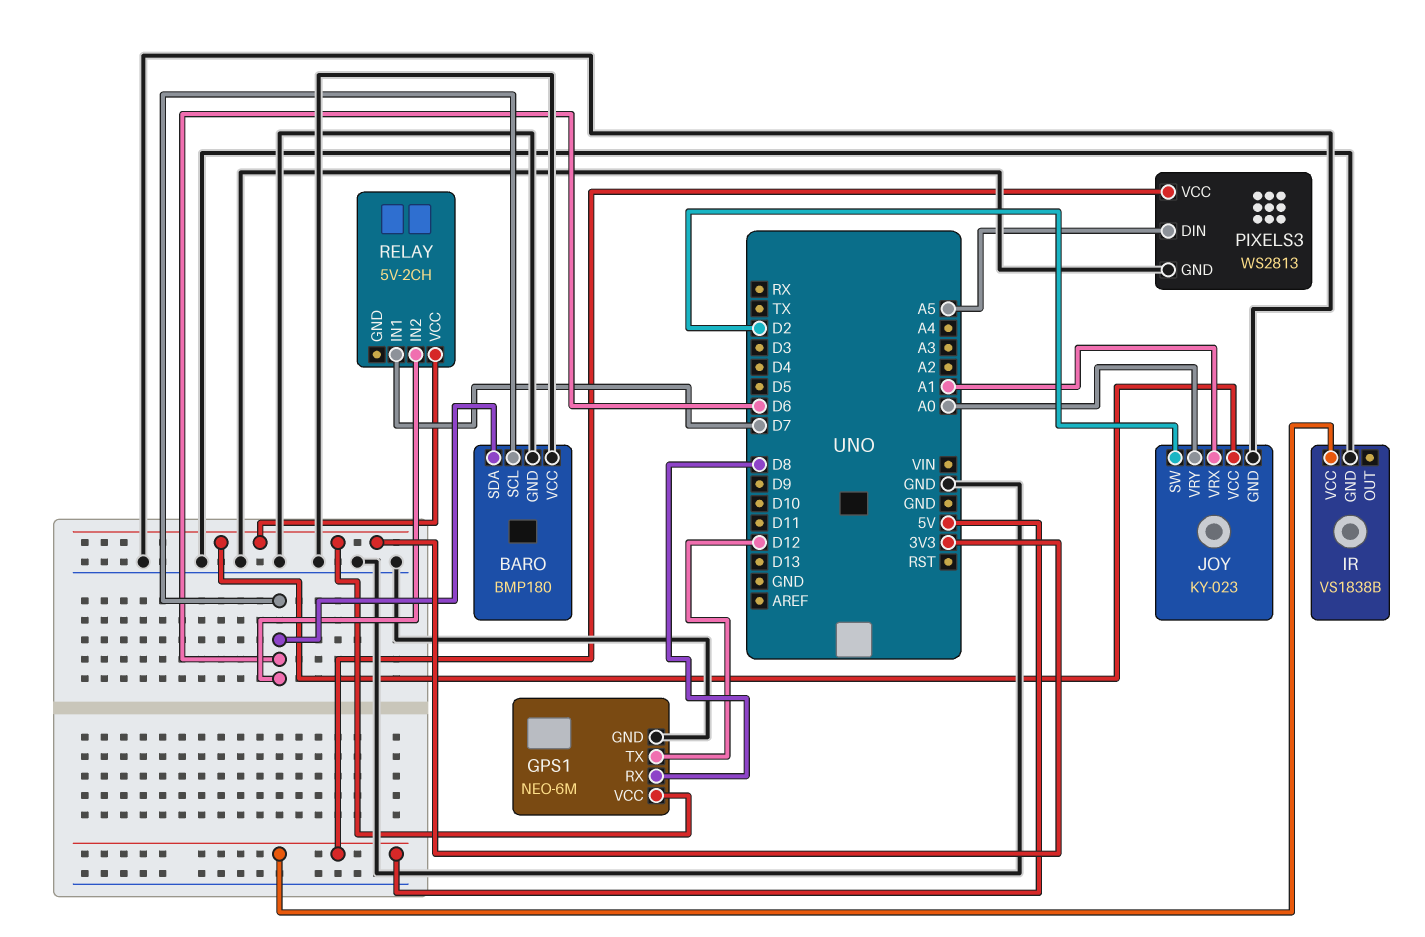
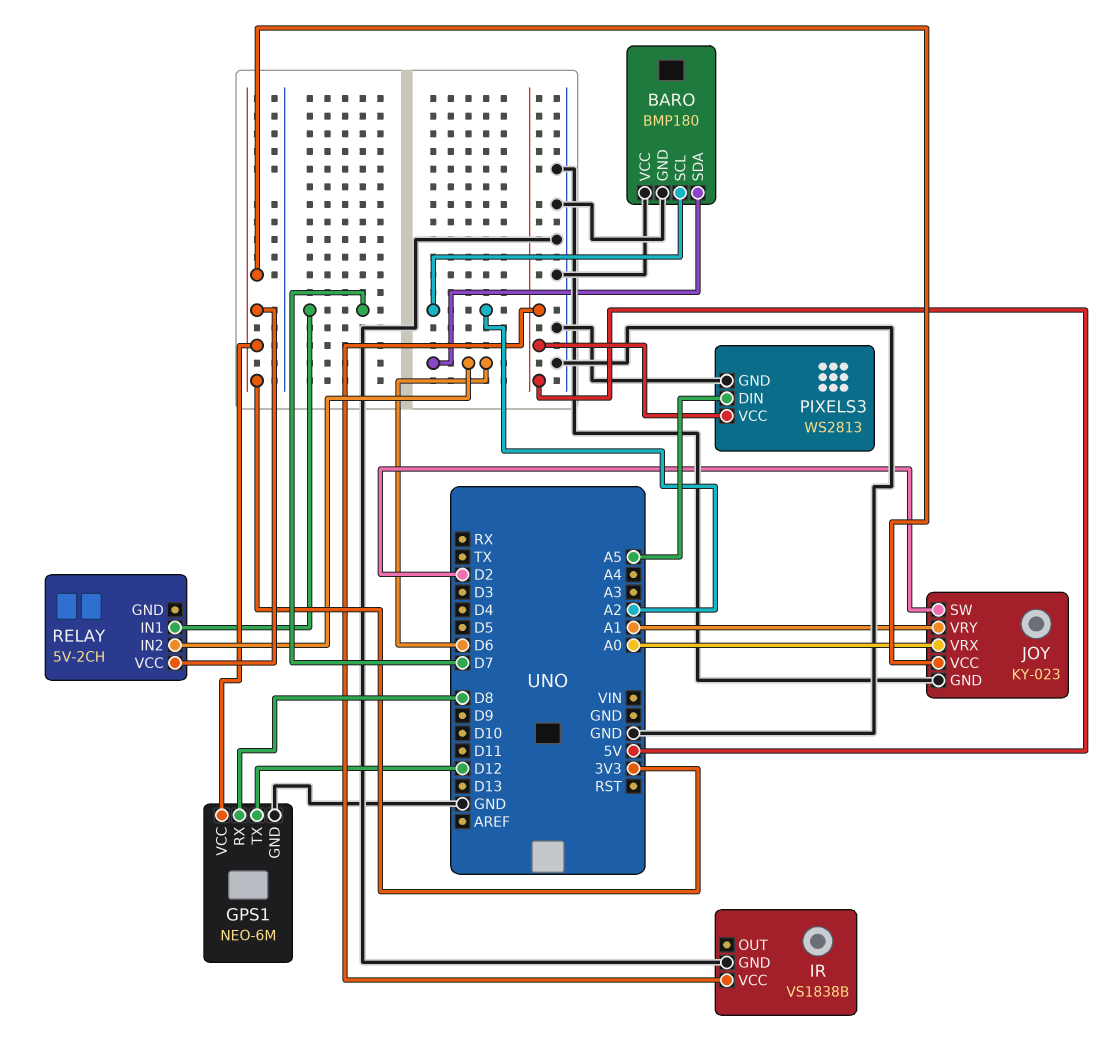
BARO pin SCL: D6 -> A2
JOY pin VRX: A1 -> A0
JOY pin VRY: A0 -> A1

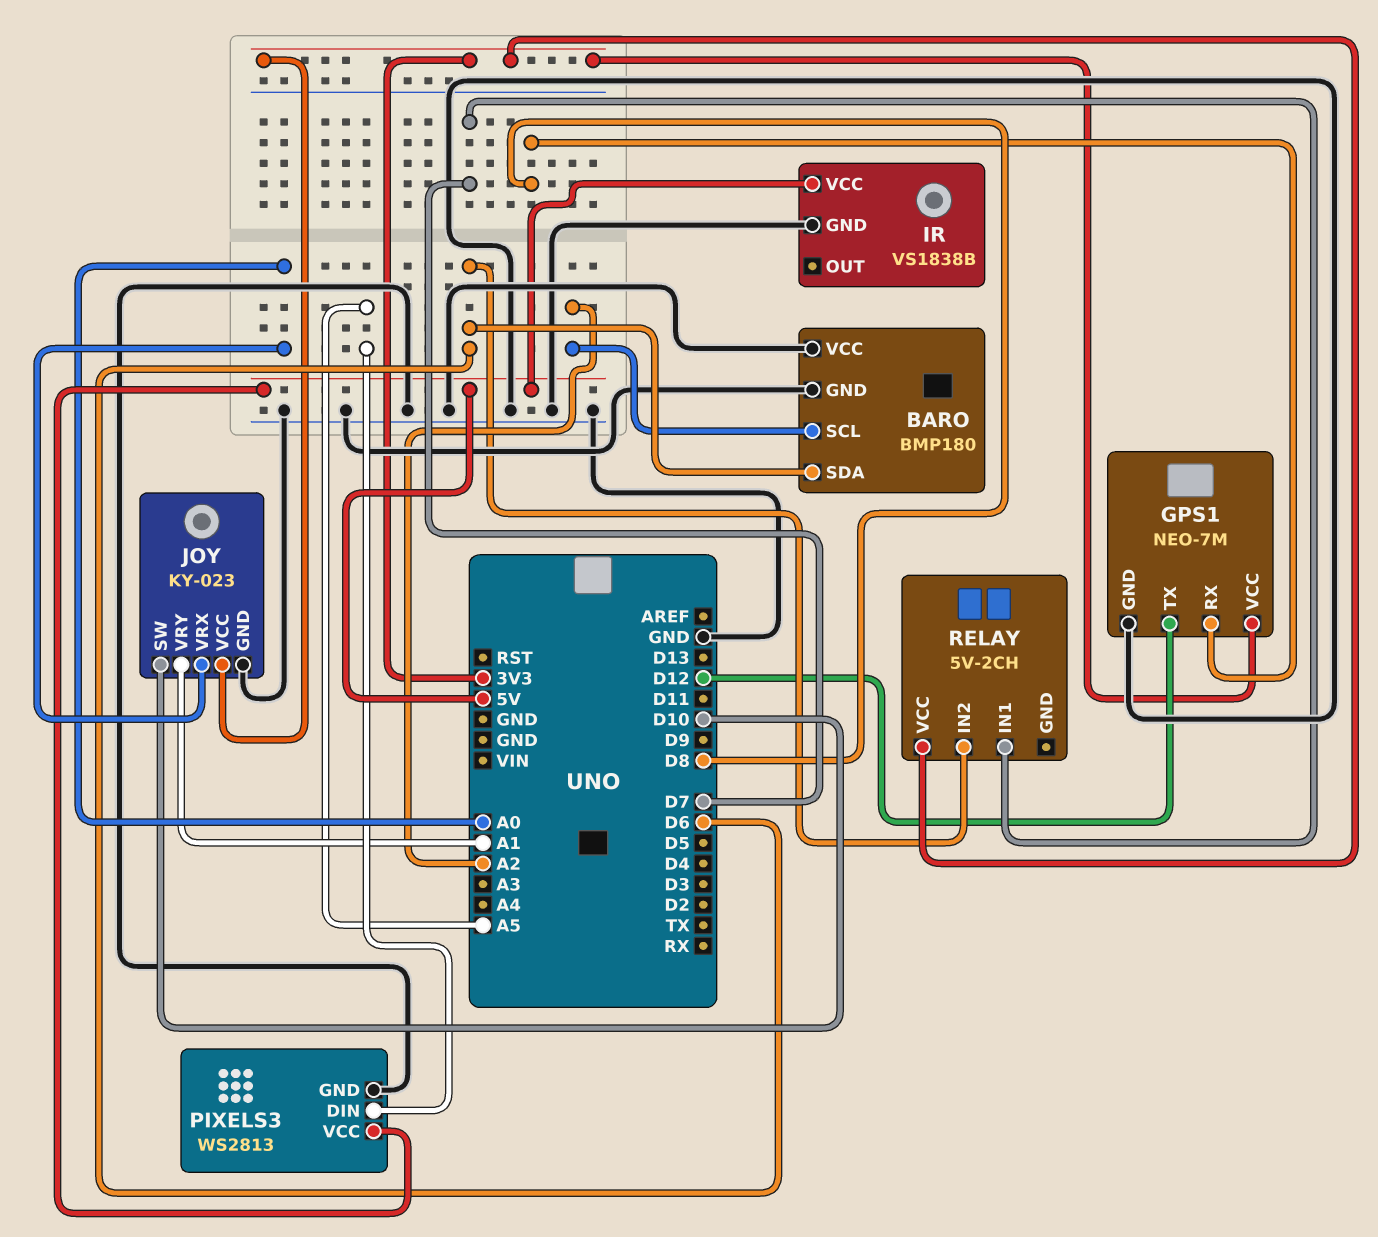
GPS1: NEO-6M -> NEO-7M
JOY pin SW: D2 -> D10

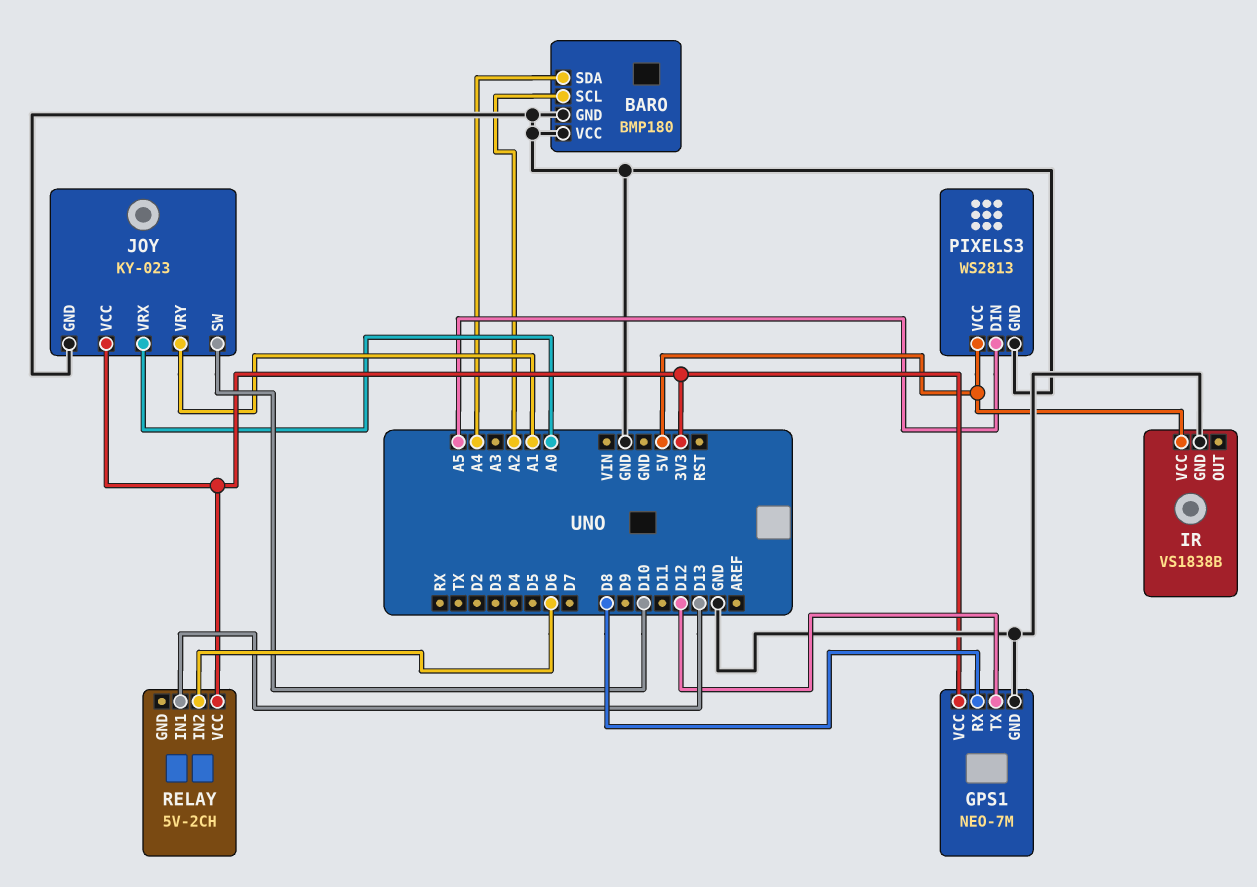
BARO pin SDA: D6 -> A4
RELAY pin IN1: D7 -> D13

